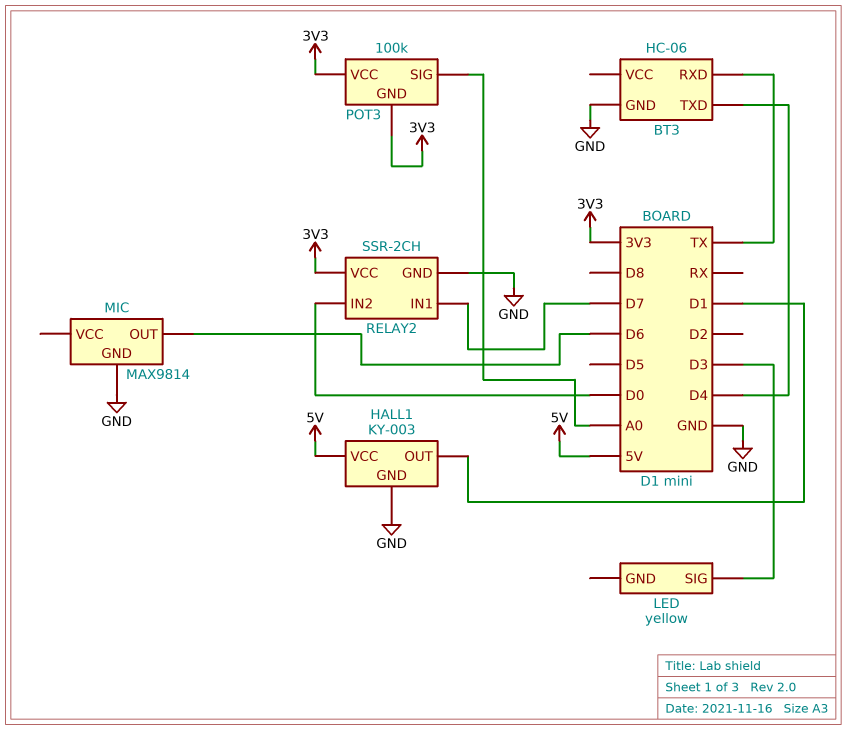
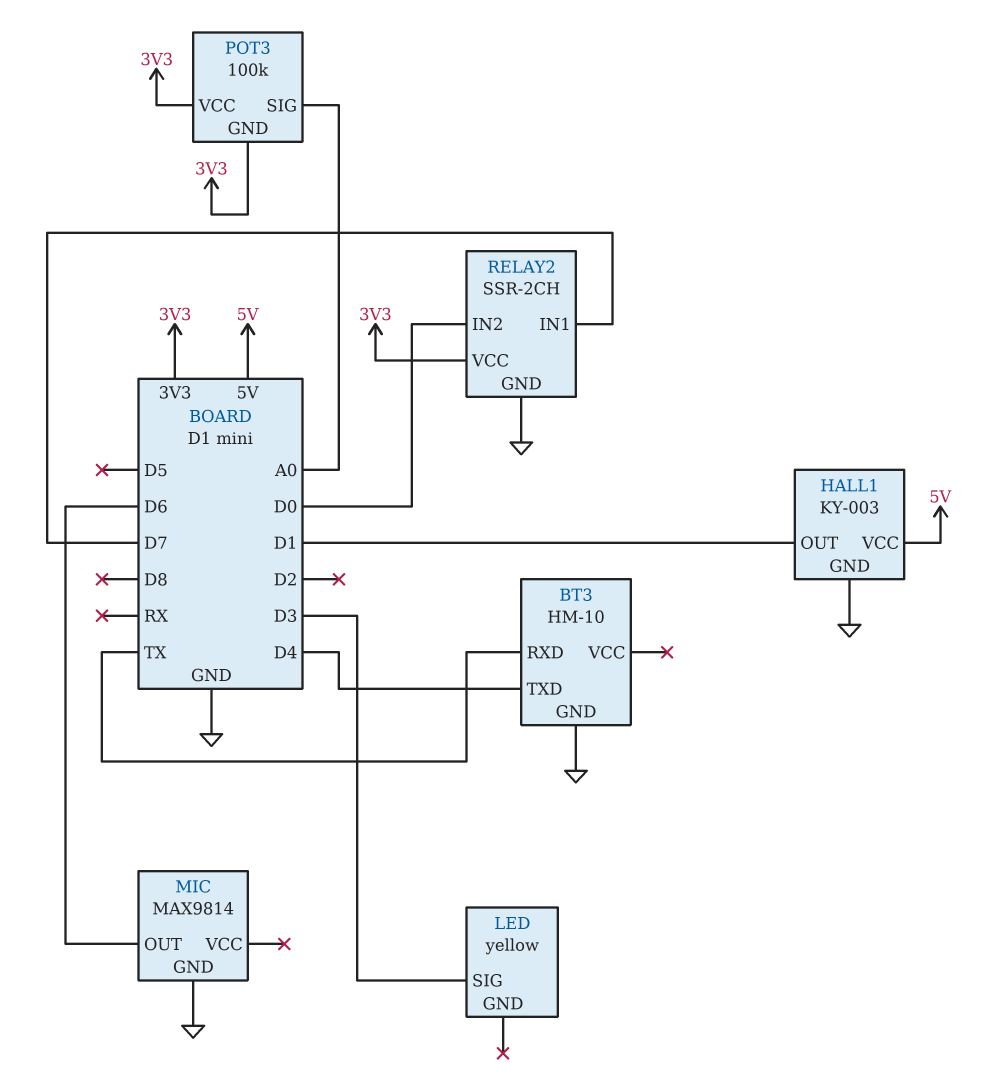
BT3: HC-06 -> HM-10

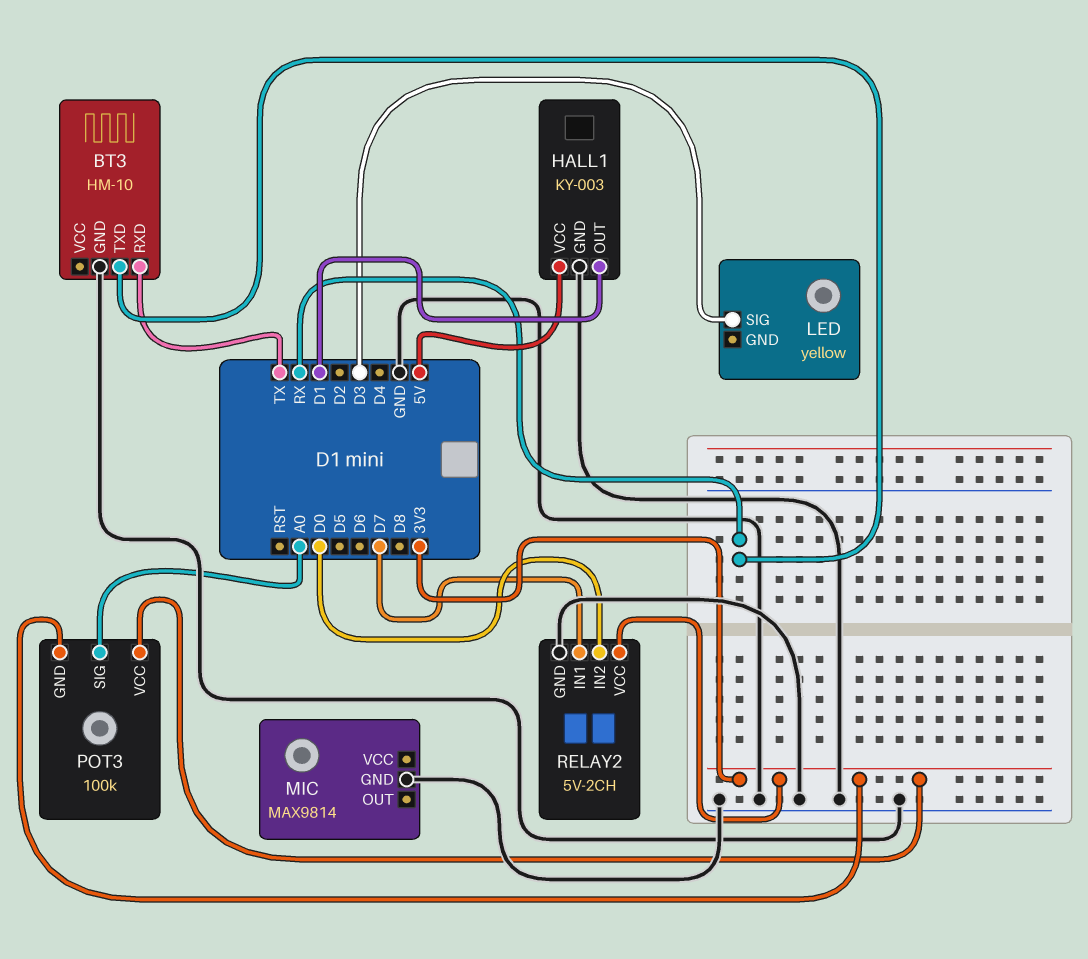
BT3 pin TXD: D4 -> RX
MIC pin OUT: D6 -> none
RELAY2: SSR-2CH -> 5V-2CH

